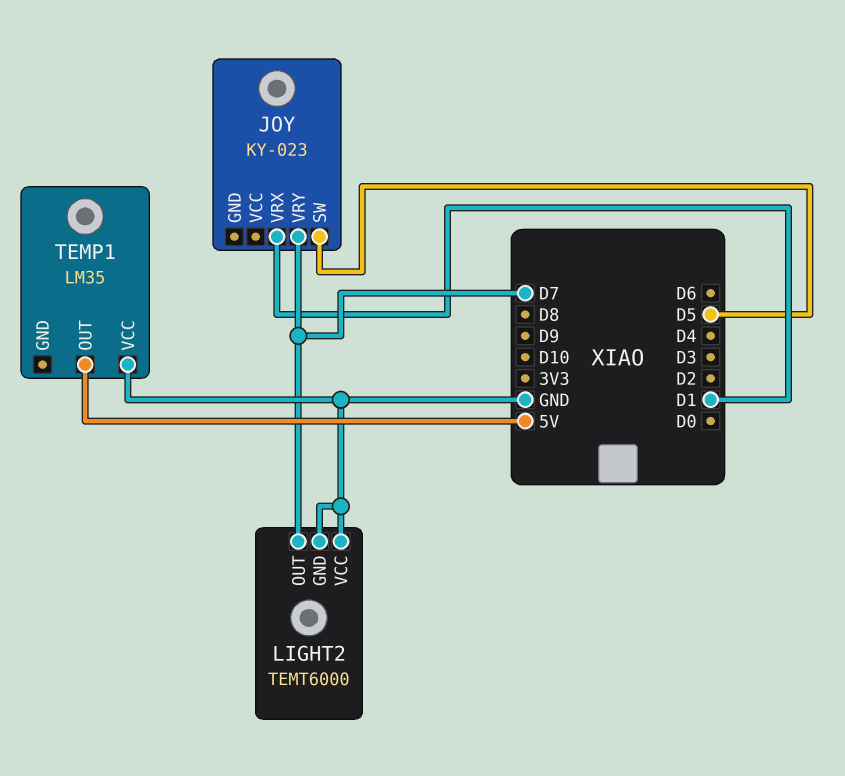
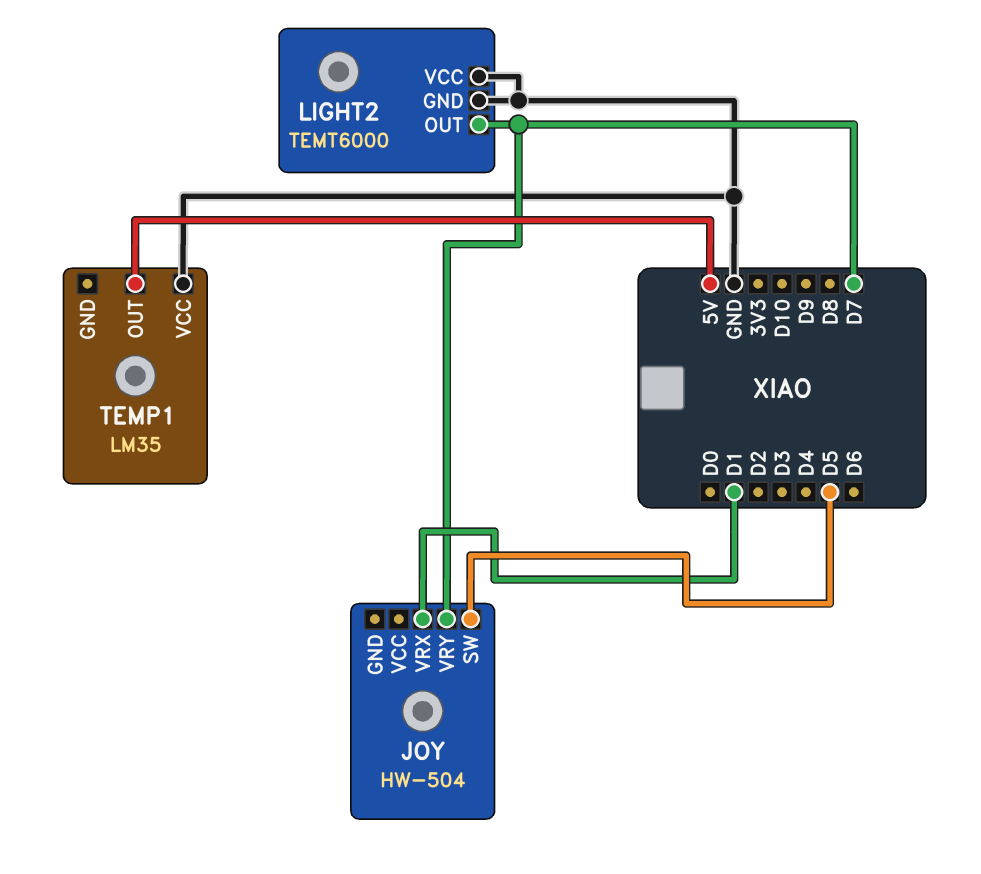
JOY: KY-023 -> HW-504

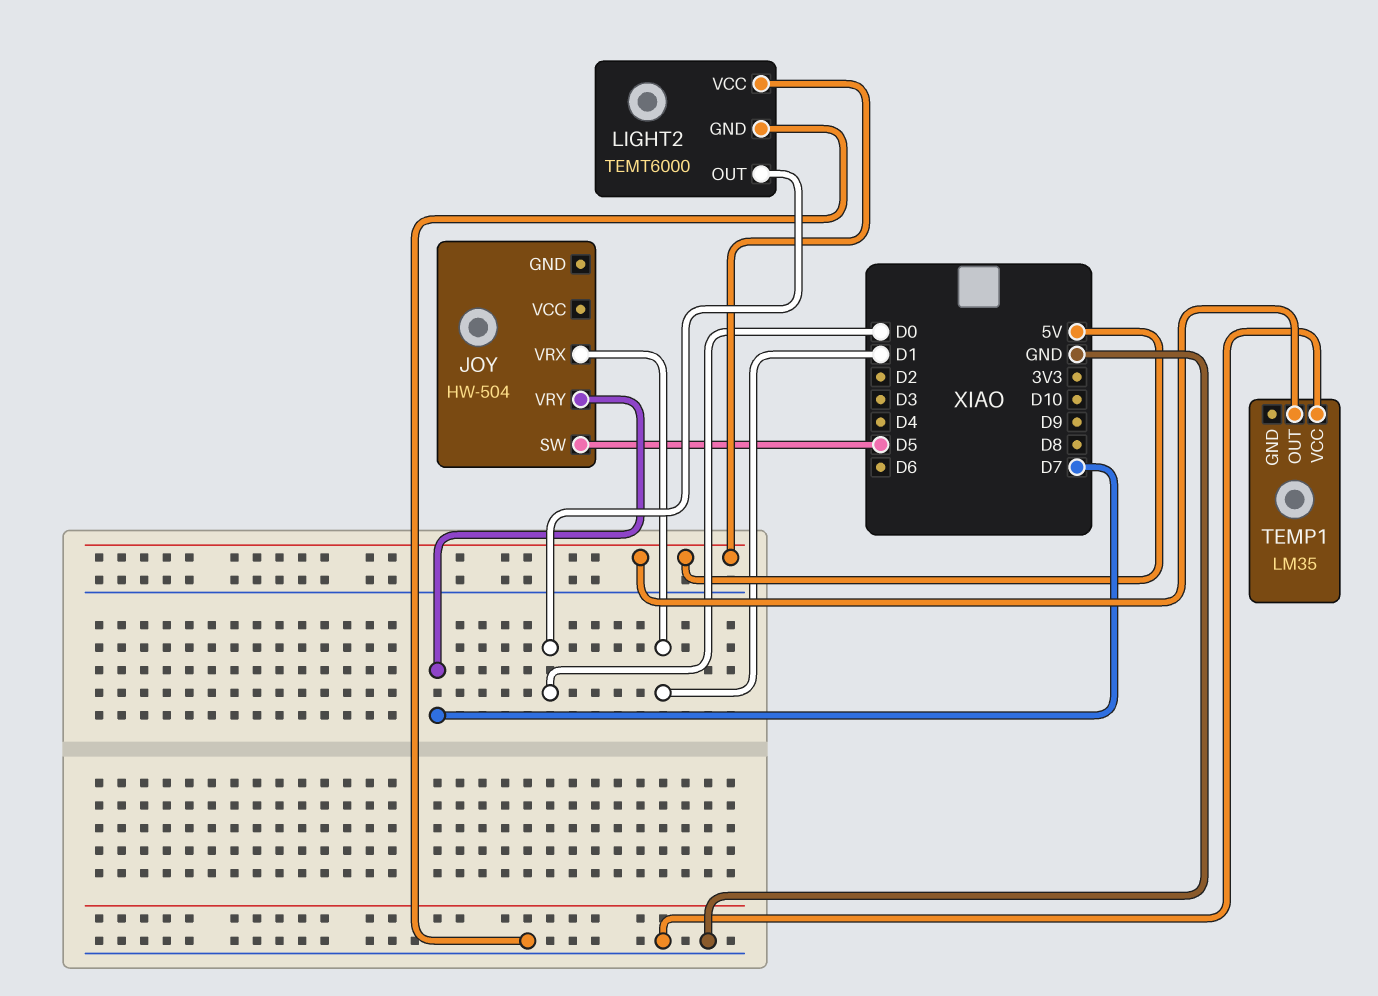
LIGHT2 pin OUT: D7 -> D0
LIGHT2 pin VCC: GND -> 5V

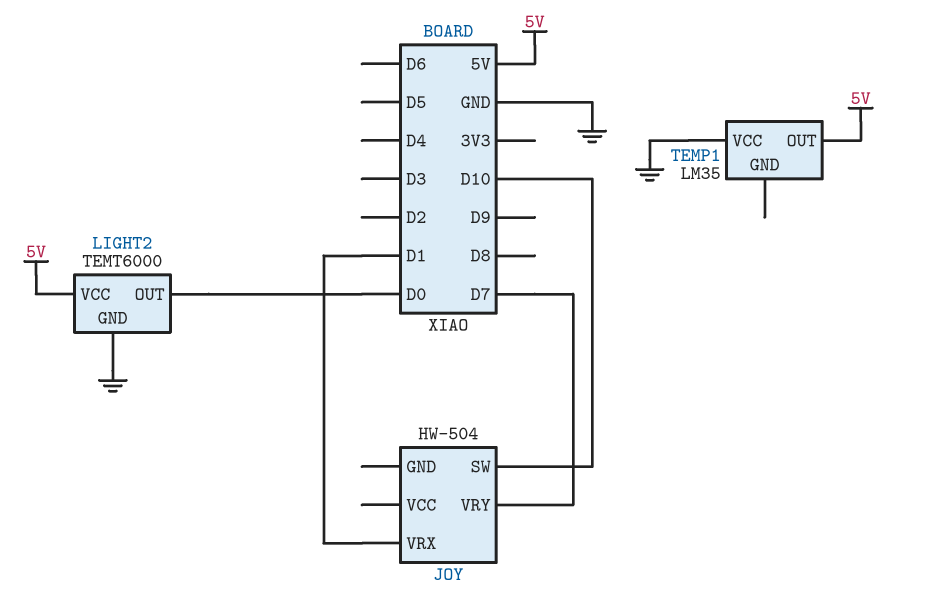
JOY pin SW: D5 -> D10

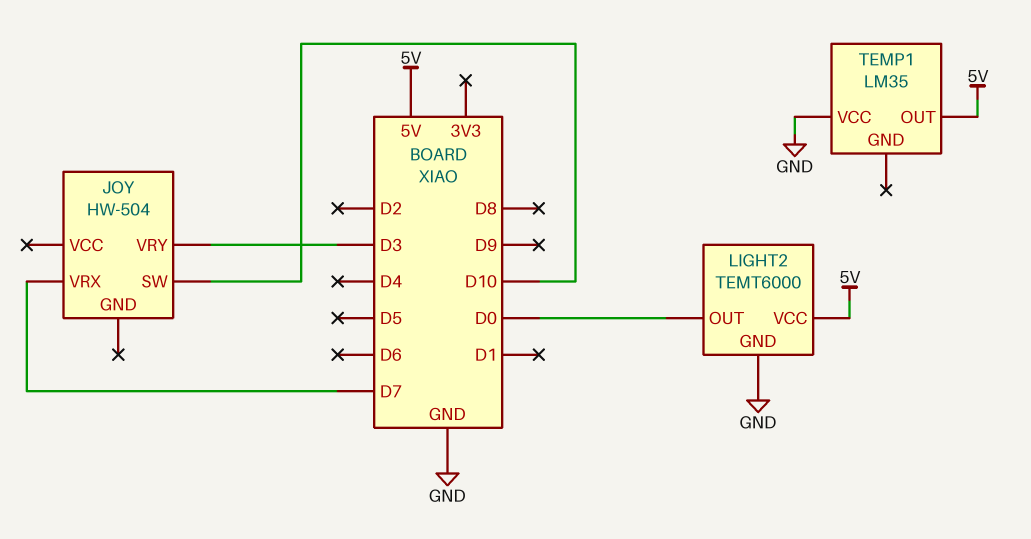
JOY pin VRX: D1 -> D7
JOY pin VRY: D7 -> D3

